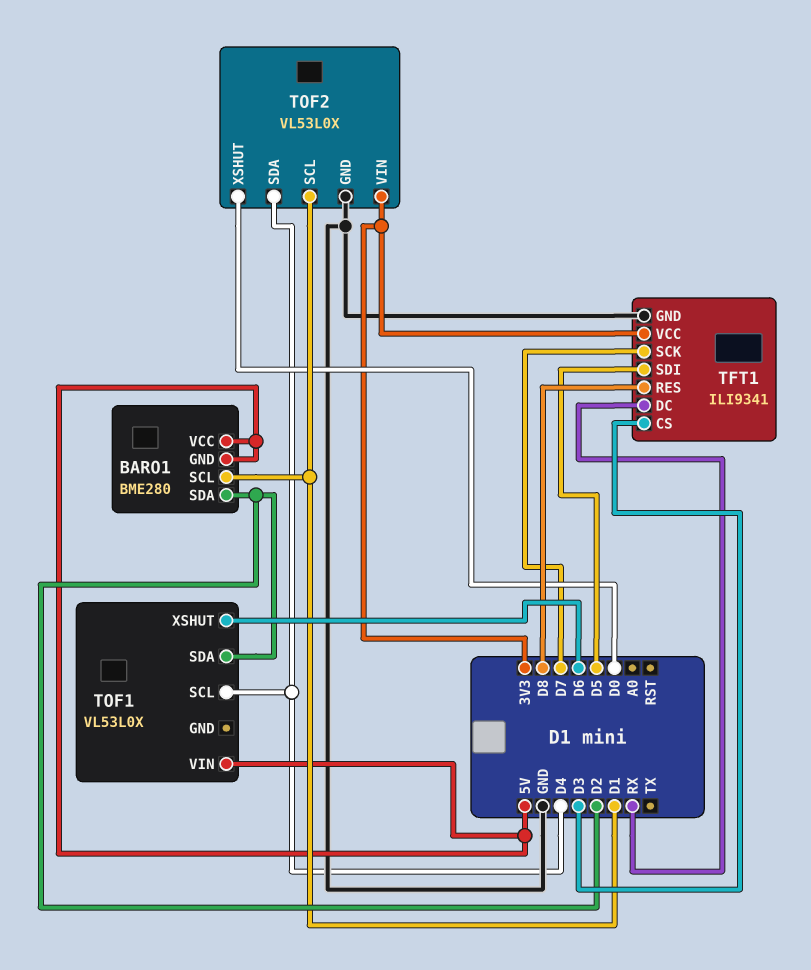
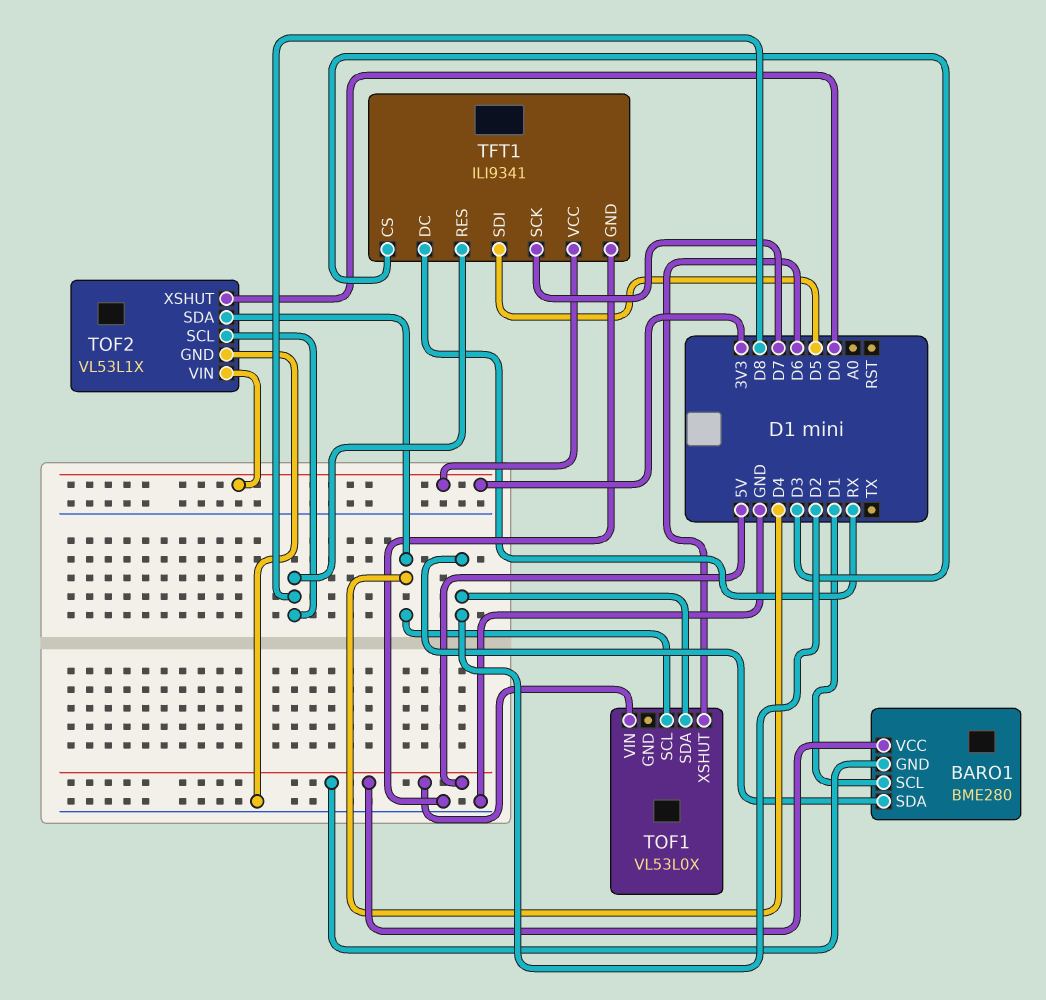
TOF2: VL53L0X -> VL53L1X
TOF2 pin SCL: D1 -> D8

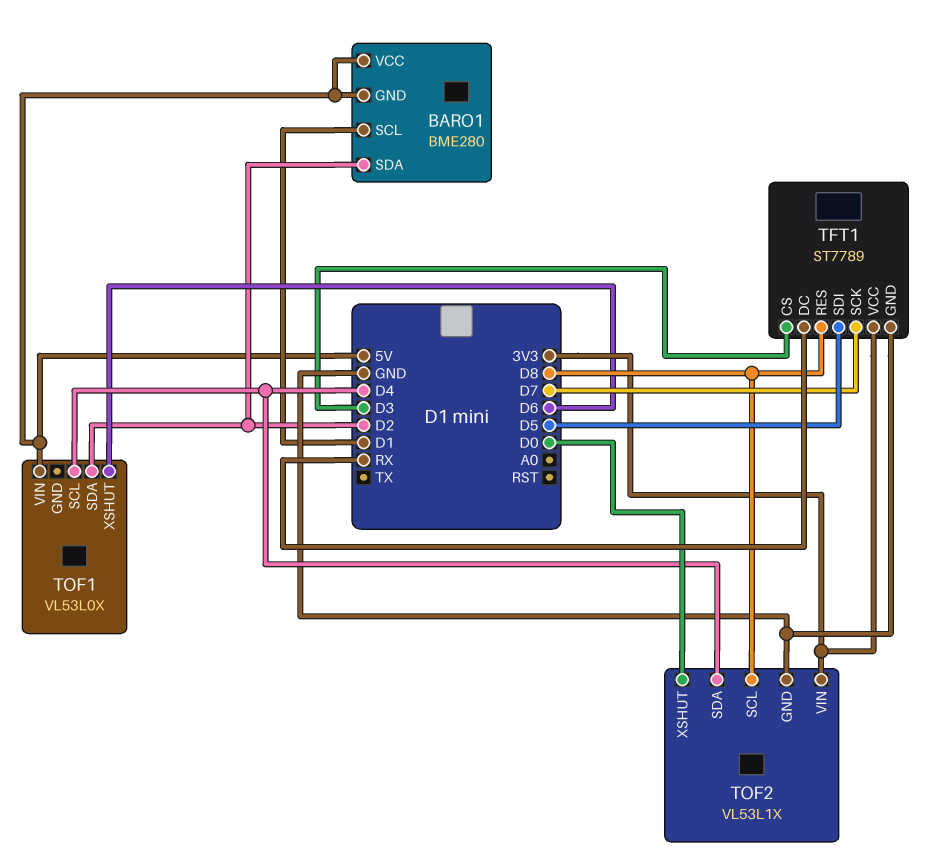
TFT1: ILI9341 -> ST7789

